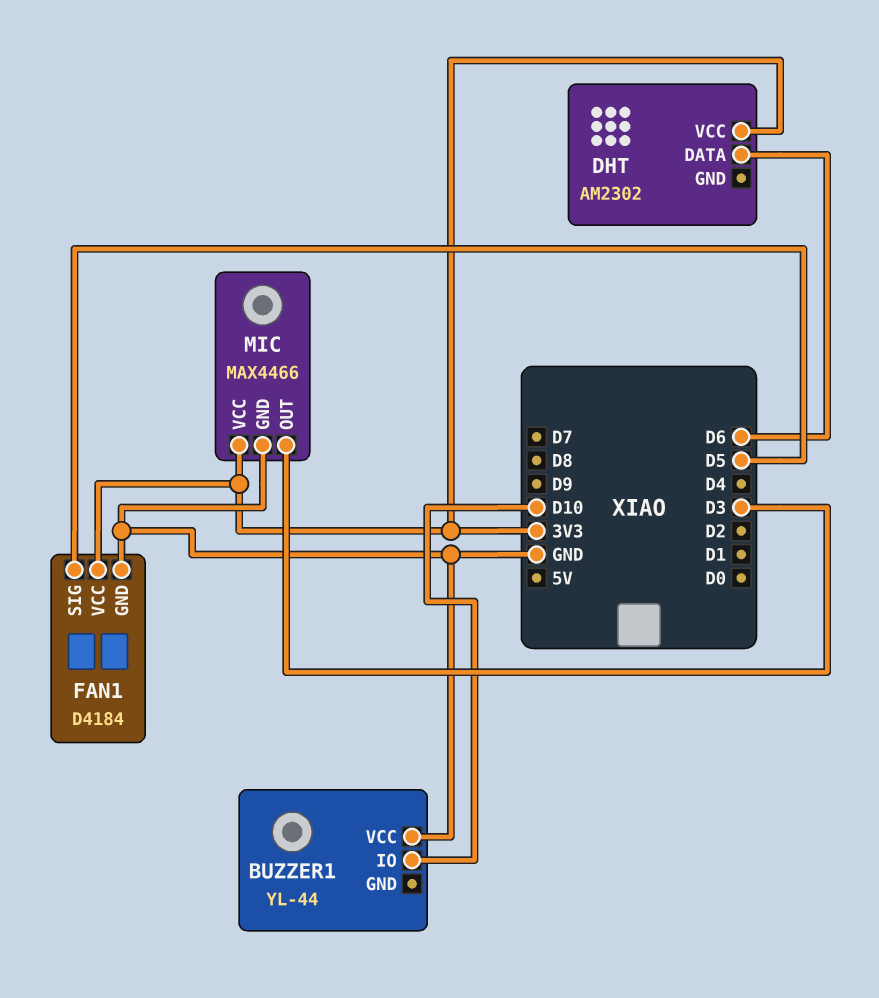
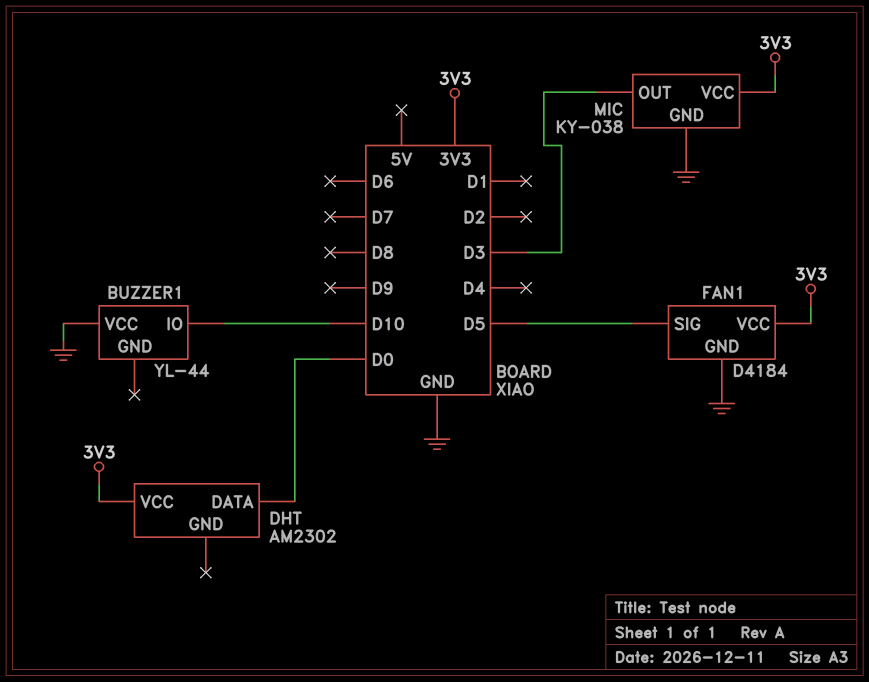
DHT pin DATA: D6 -> D0
MIC: MAX4466 -> KY-038

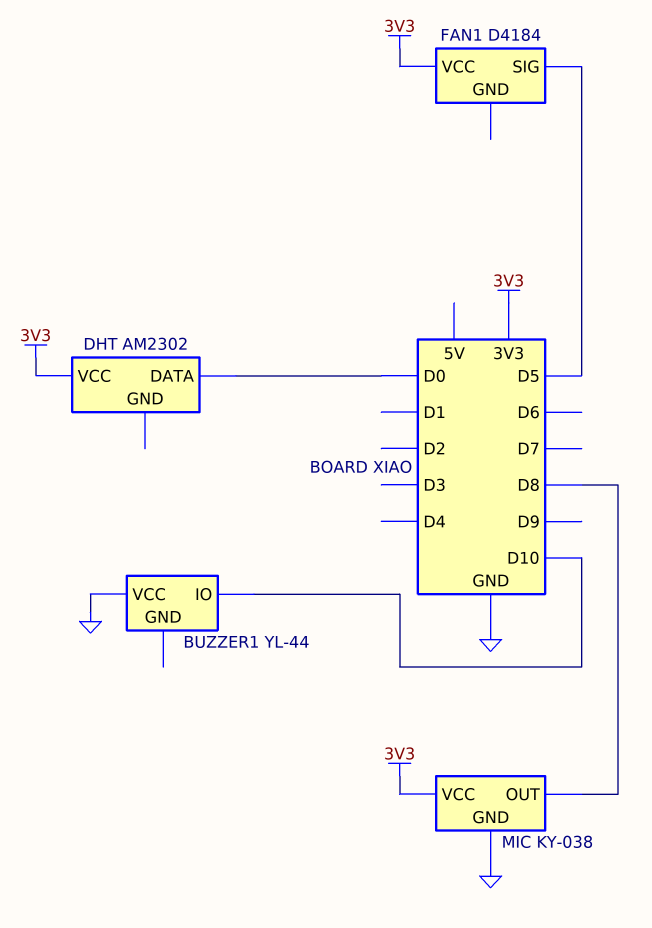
FAN1 pin GND: GND -> none
MIC pin OUT: D3 -> D8

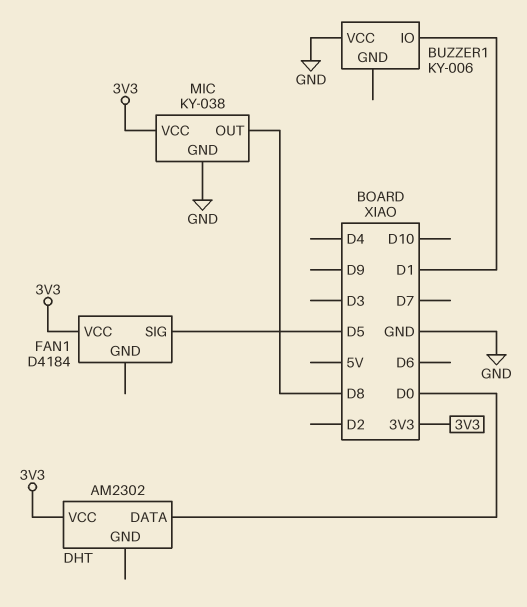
BUZZER1: YL-44 -> KY-006
BUZZER1 pin IO: D10 -> D1

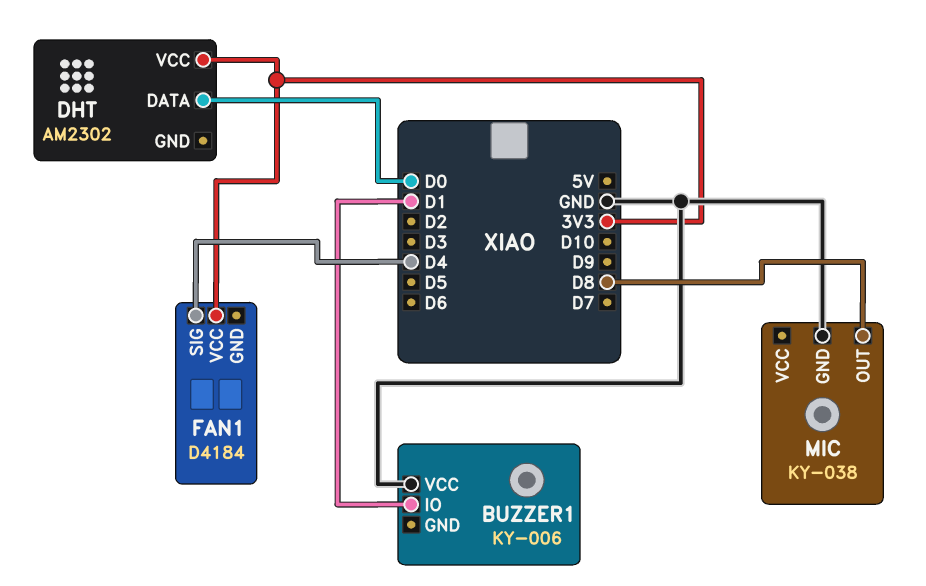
FAN1 pin SIG: D5 -> D4
MIC pin VCC: 3V3 -> none

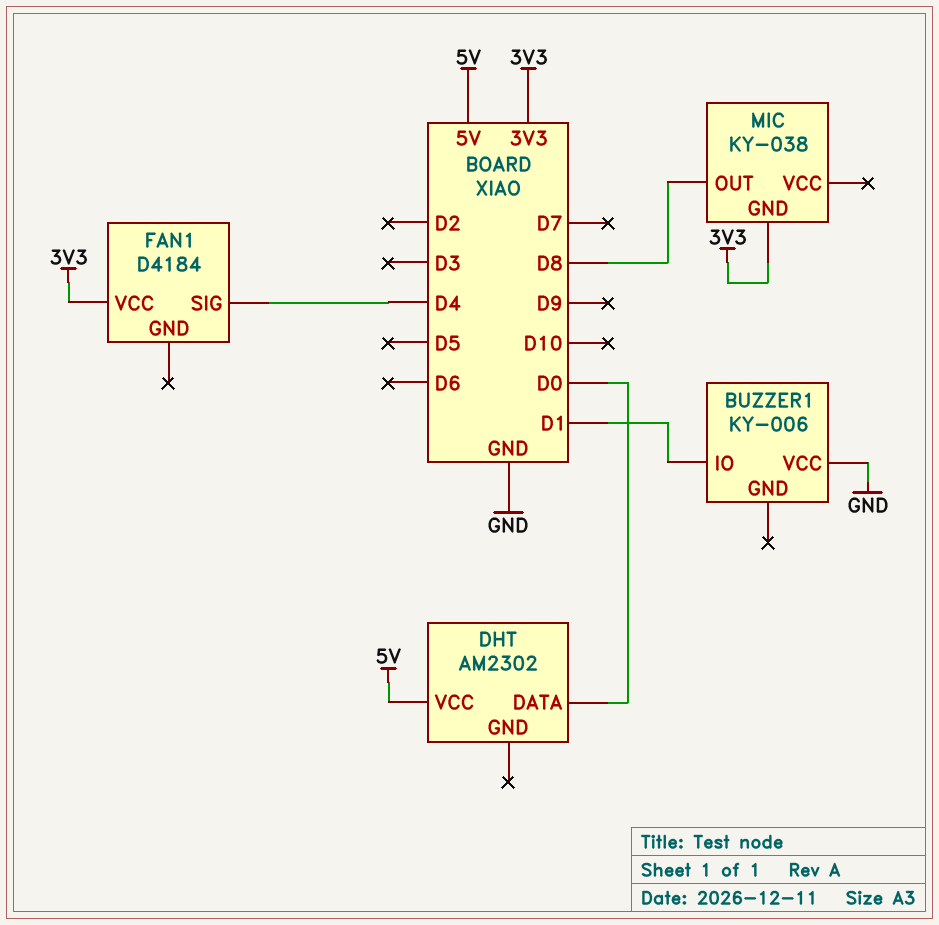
DHT pin VCC: 3V3 -> 5V
MIC pin GND: GND -> 3V3

